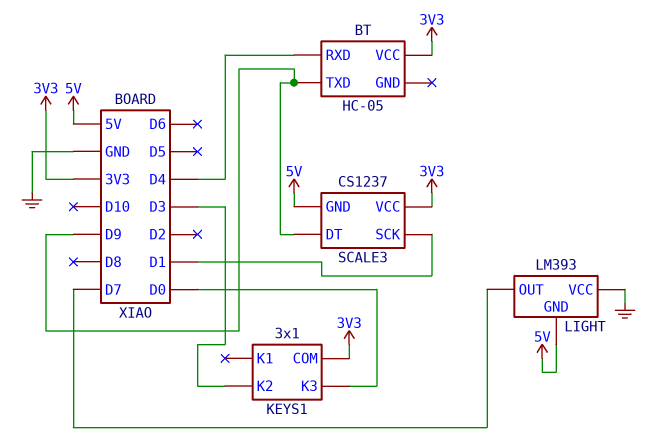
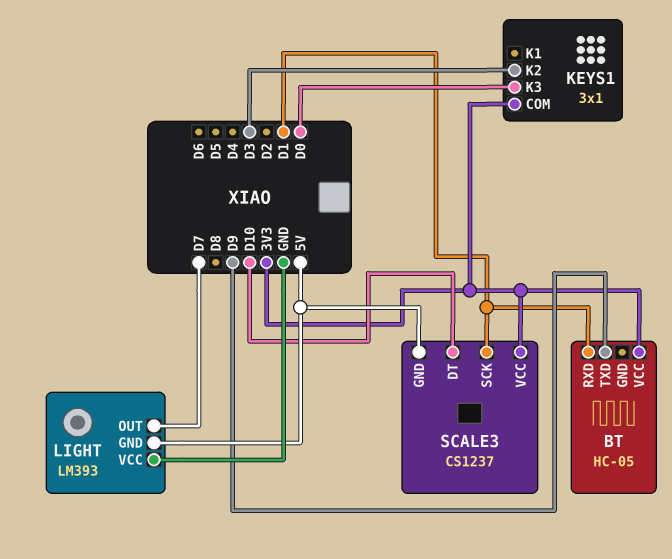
BT pin RXD: D4 -> D1
SCALE3 pin DT: D9 -> D10

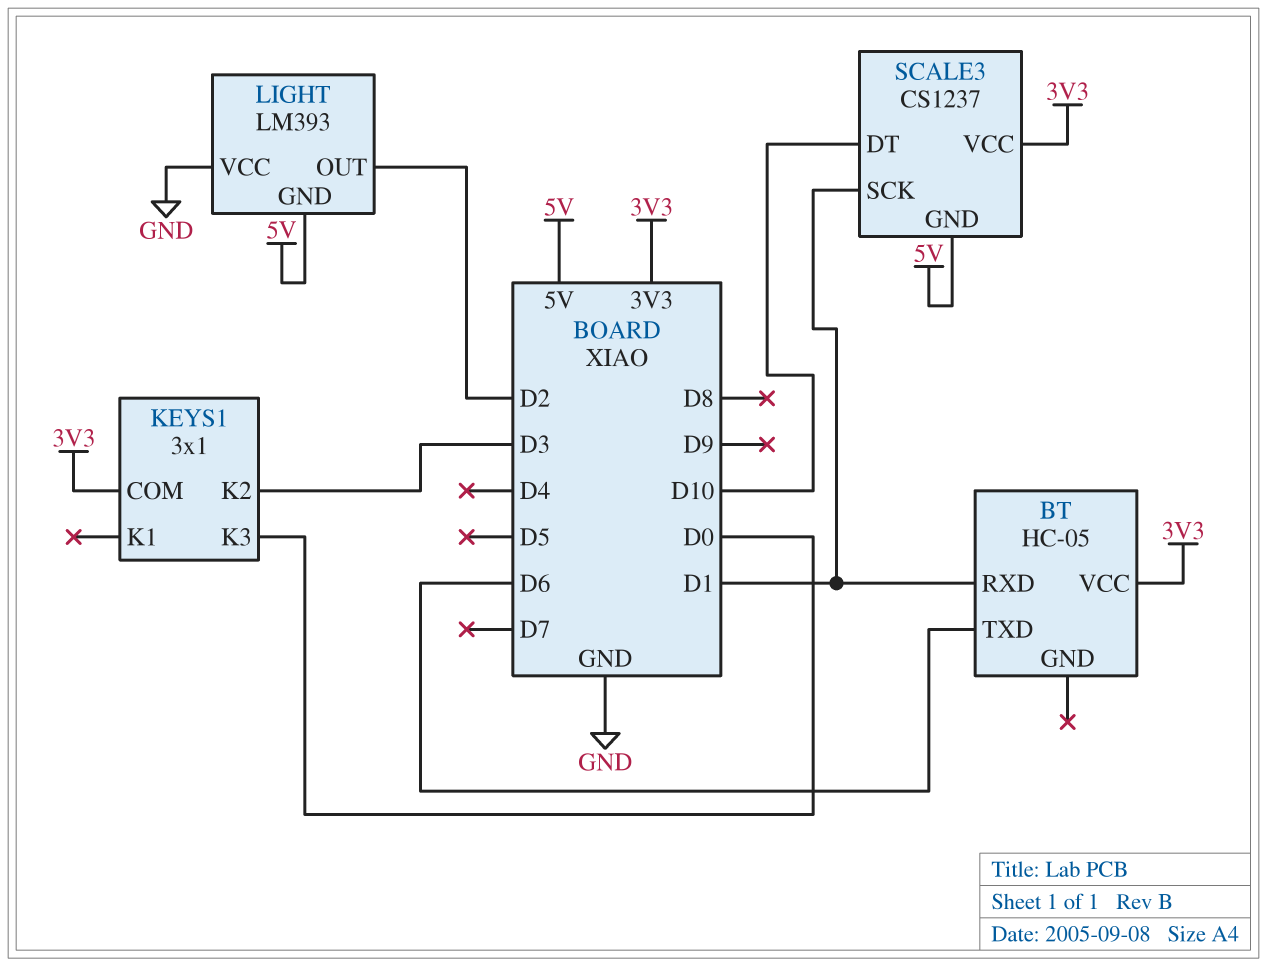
BT pin TXD: D9 -> D6
LIGHT pin OUT: D7 -> D2

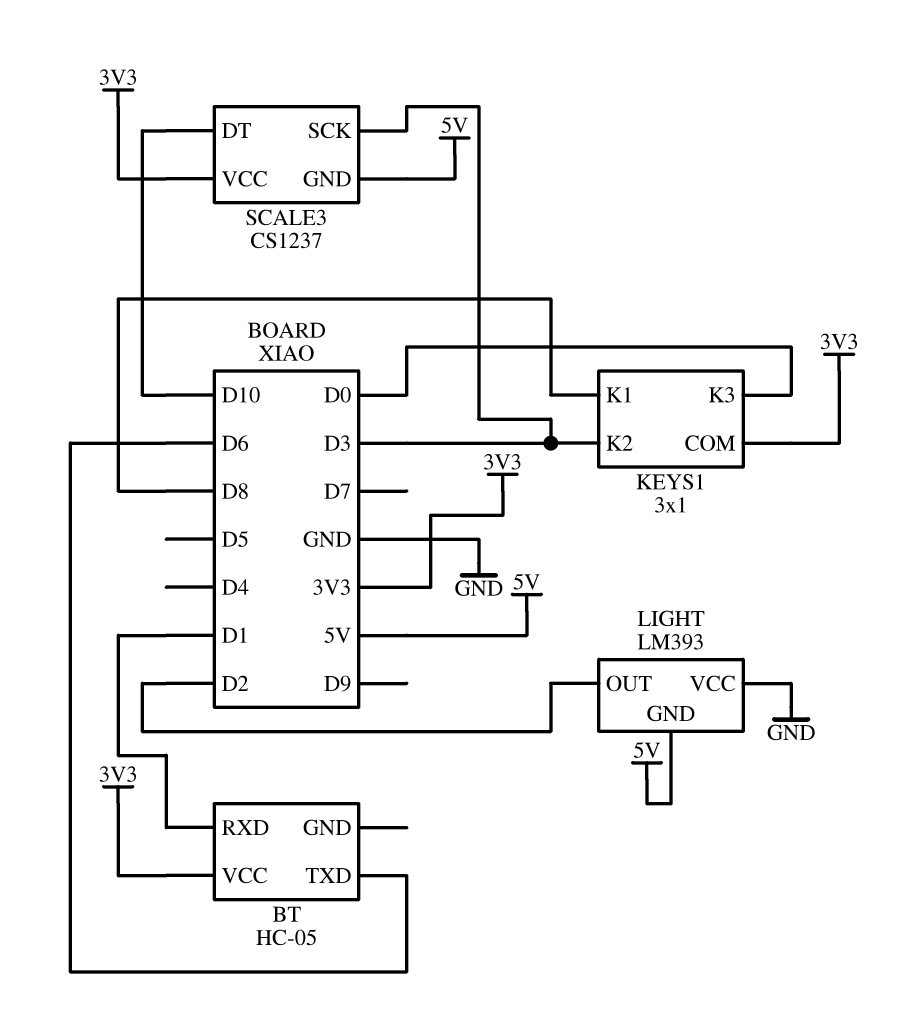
KEYS1 pin K1: none -> D8
SCALE3 pin SCK: D1 -> D3

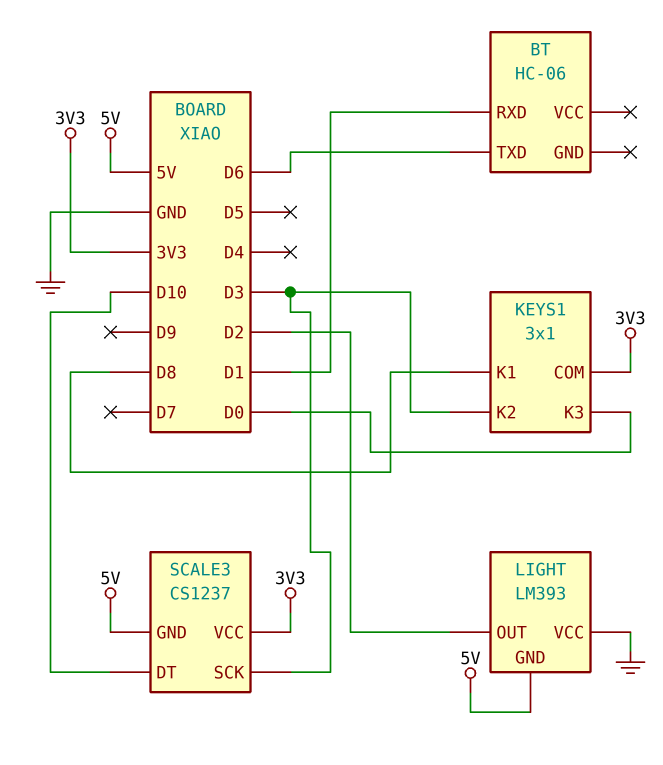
BT: HC-05 -> HC-06
BT pin VCC: 3V3 -> none

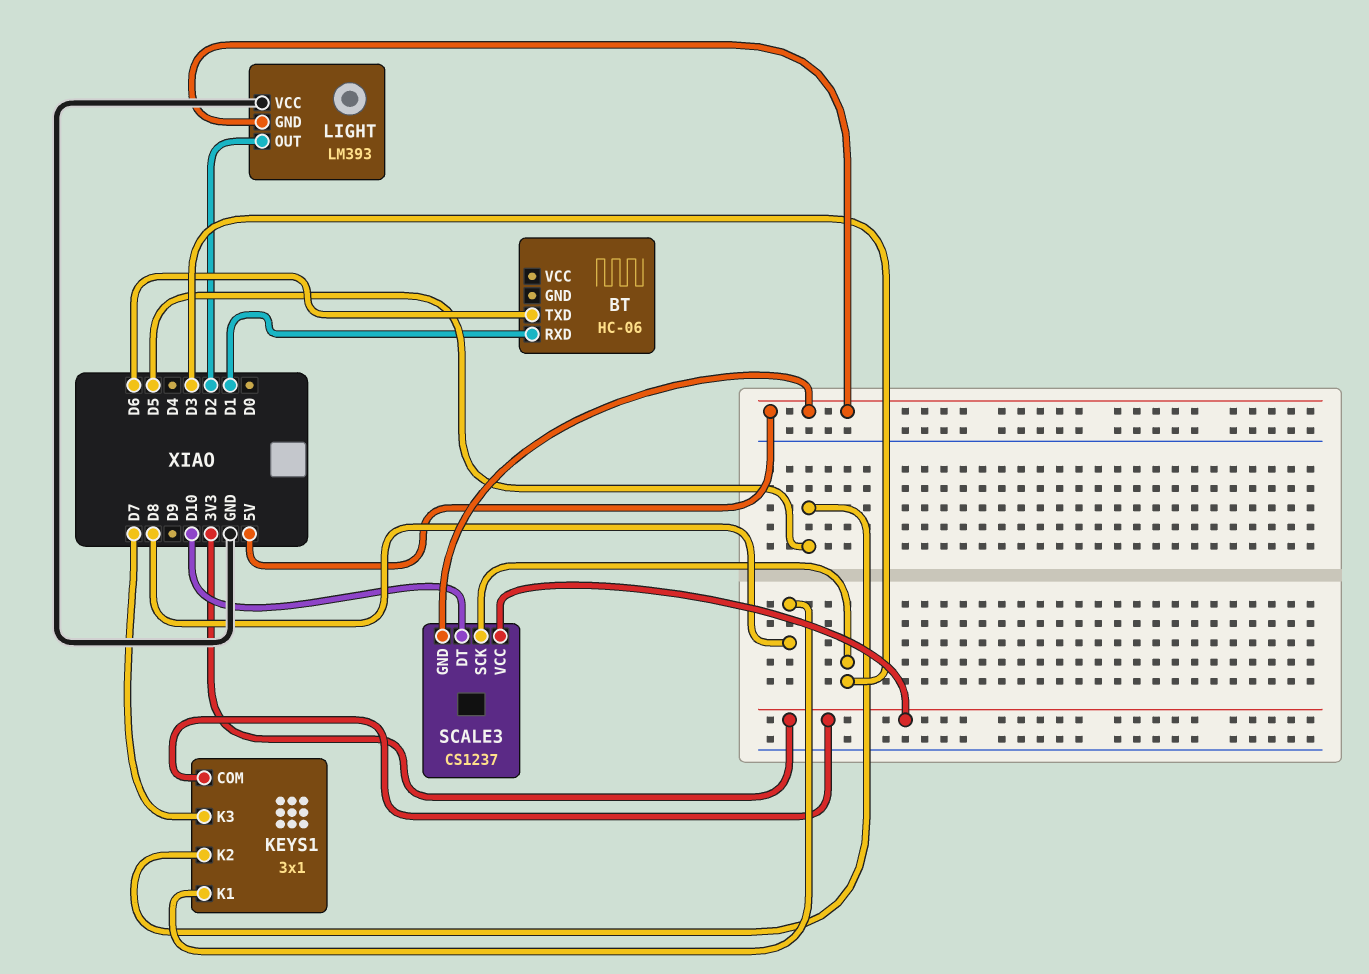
KEYS1 pin K2: D3 -> D5
KEYS1 pin K3: D0 -> D7

